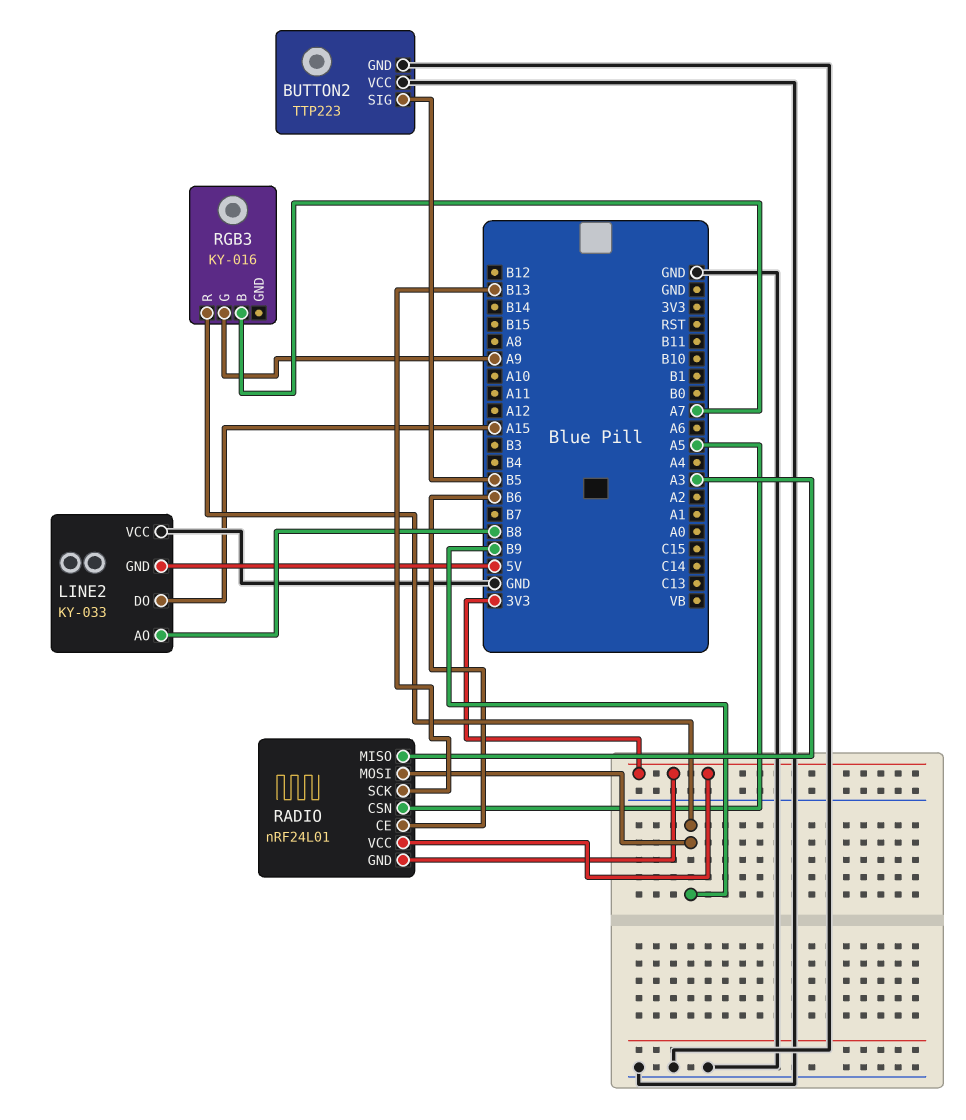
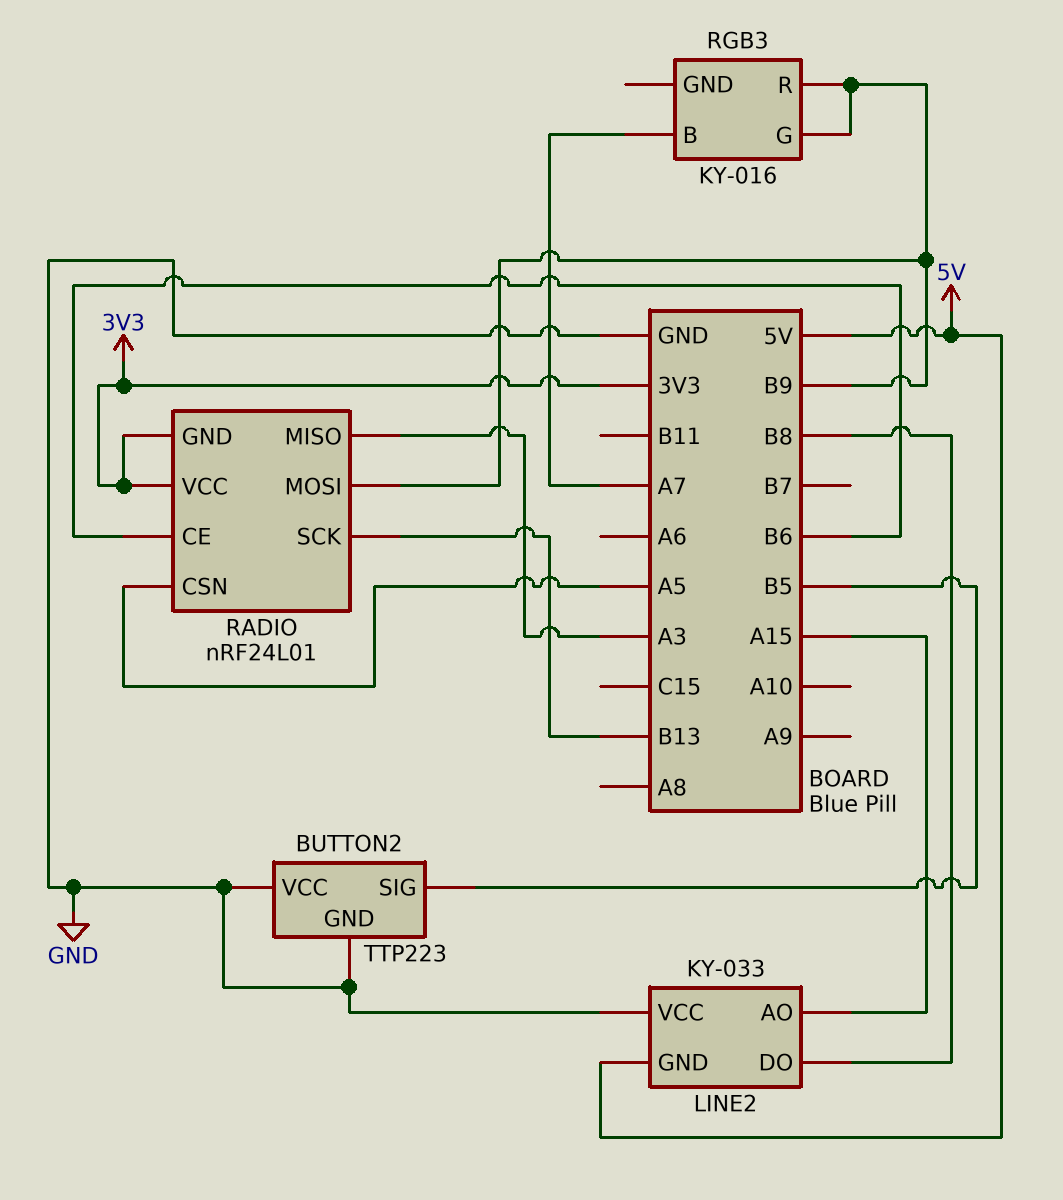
LINE2 pin AO: B8 -> A15
LINE2 pin DO: A15 -> B8
RGB3 pin G: A9 -> B9

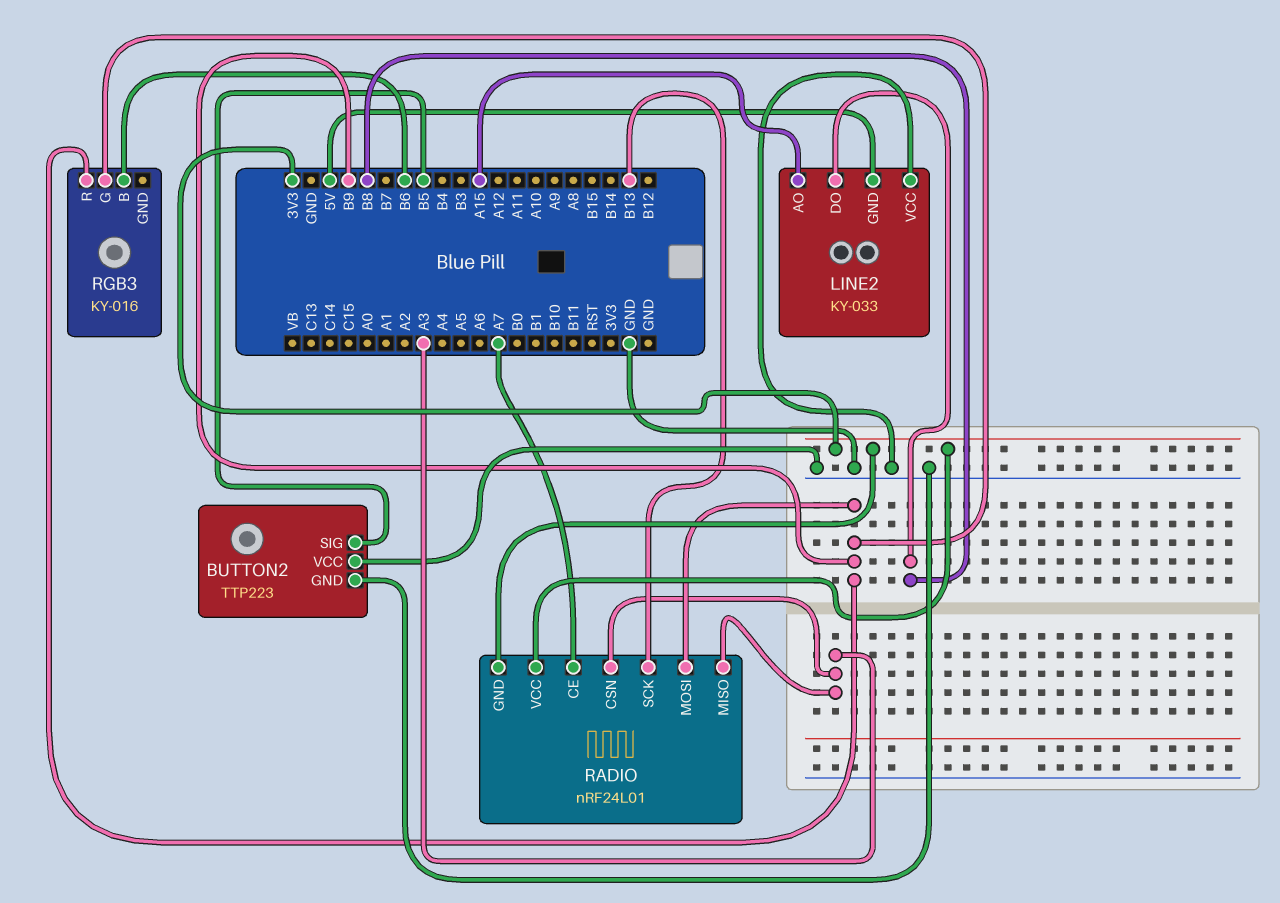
RADIO pin CE: B6 -> A7
RADIO pin CSN: A5 -> A3
RGB3 pin B: A7 -> B6

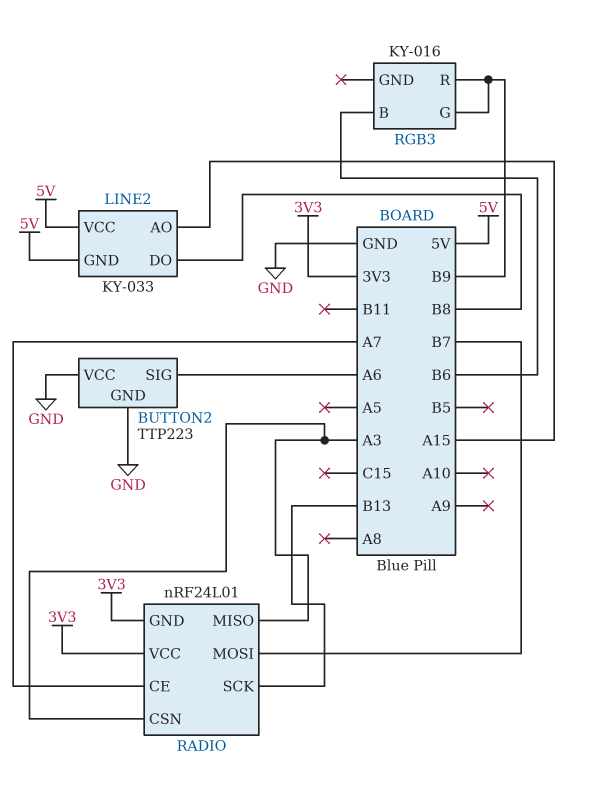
BUTTON2 pin SIG: B5 -> A6
LINE2 pin VCC: GND -> 5V
RADIO pin MOSI: B9 -> B7

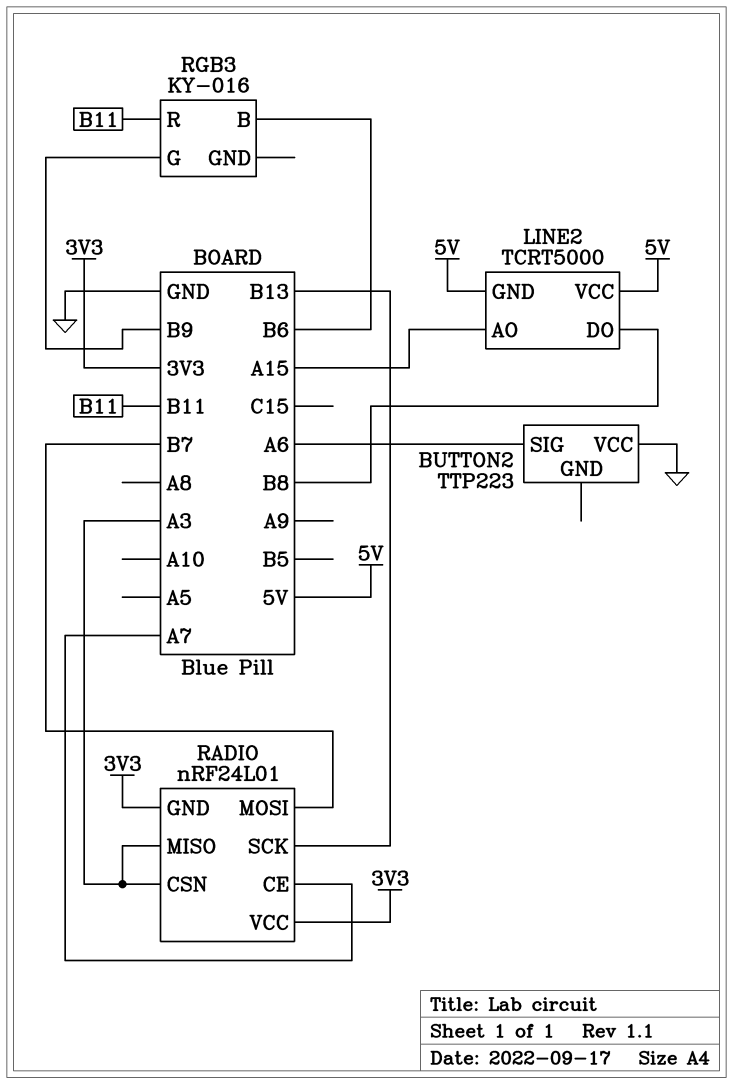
BUTTON2 pin GND: GND -> none
LINE2: KY-033 -> TCRT5000
RGB3 pin R: B9 -> B11

